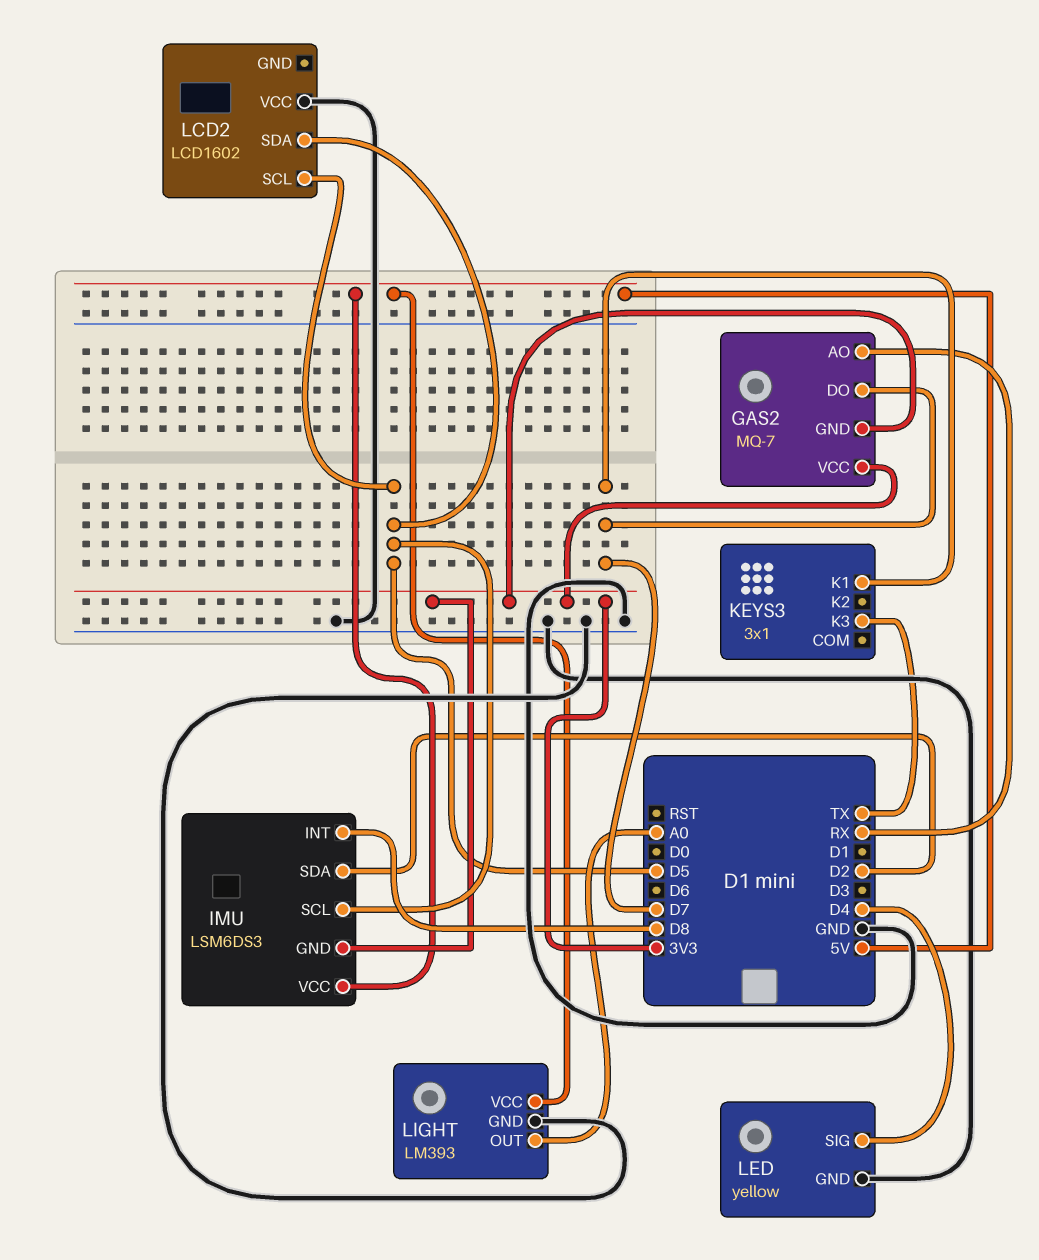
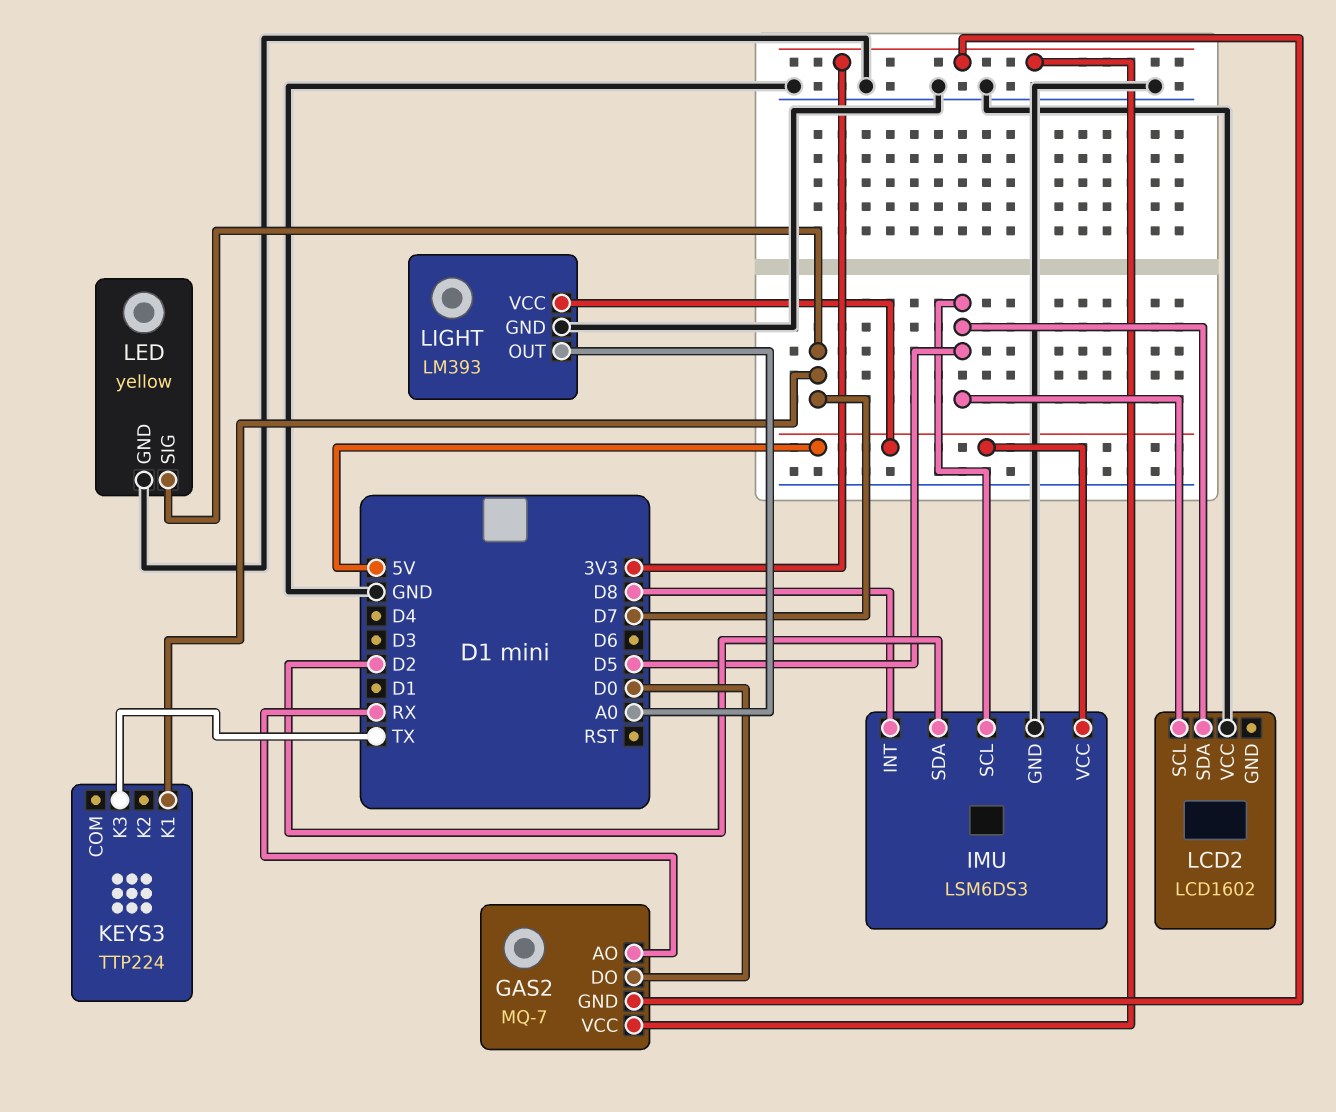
GAS2 pin DO: D7 -> D0
IMU pin GND: 3V3 -> GND
KEYS3: 3x1 -> TTP224
LED pin SIG: D4 -> D7

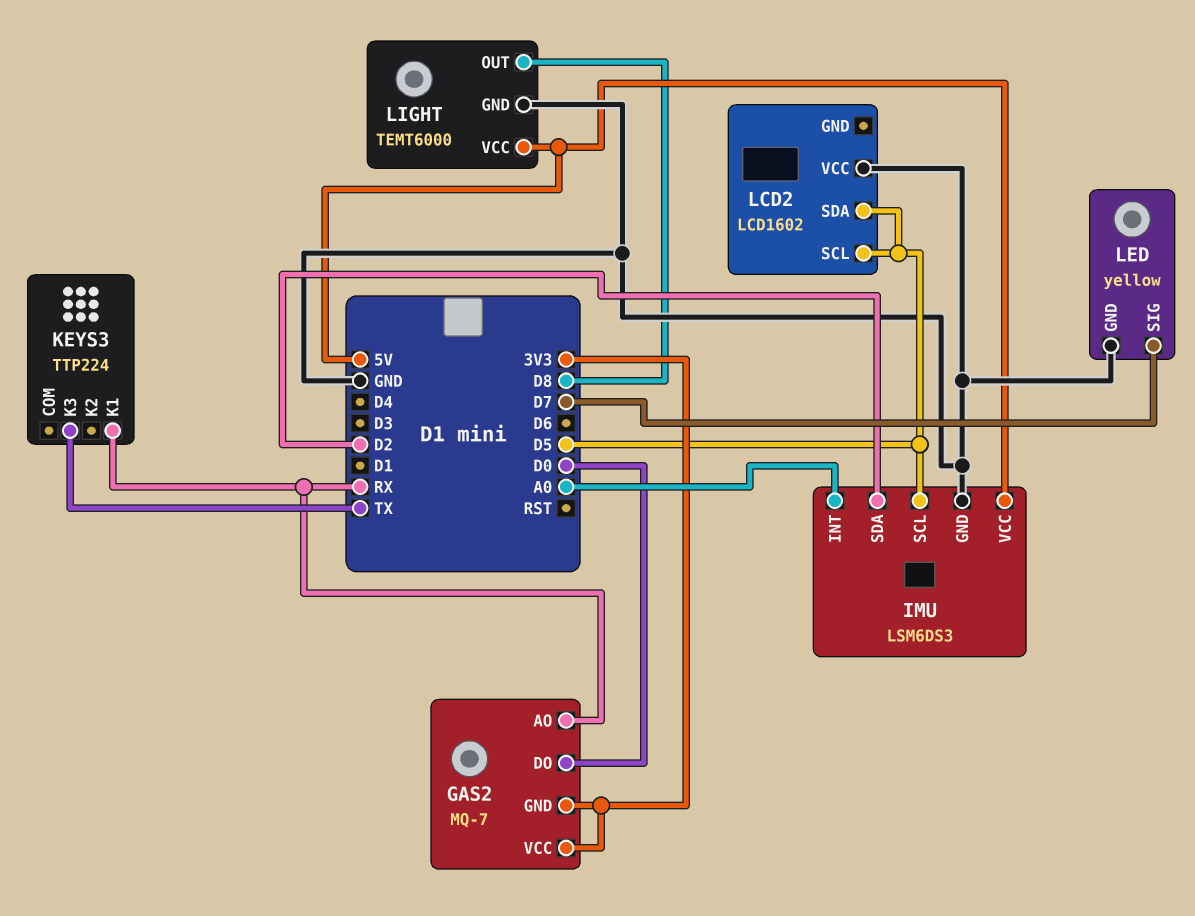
IMU pin INT: D8 -> A0
KEYS3 pin K1: D7 -> RX
LIGHT: LM393 -> TEMT6000
LIGHT pin OUT: A0 -> D8

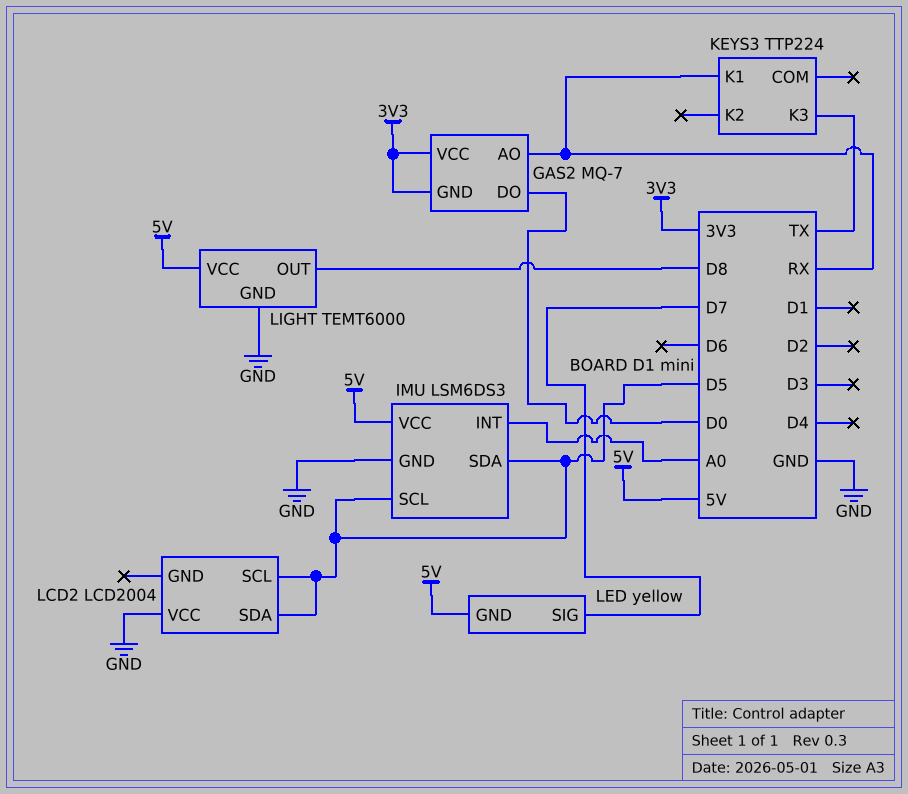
IMU pin SDA: D2 -> D5
LCD2: LCD1602 -> LCD2004
LED pin GND: GND -> 5V

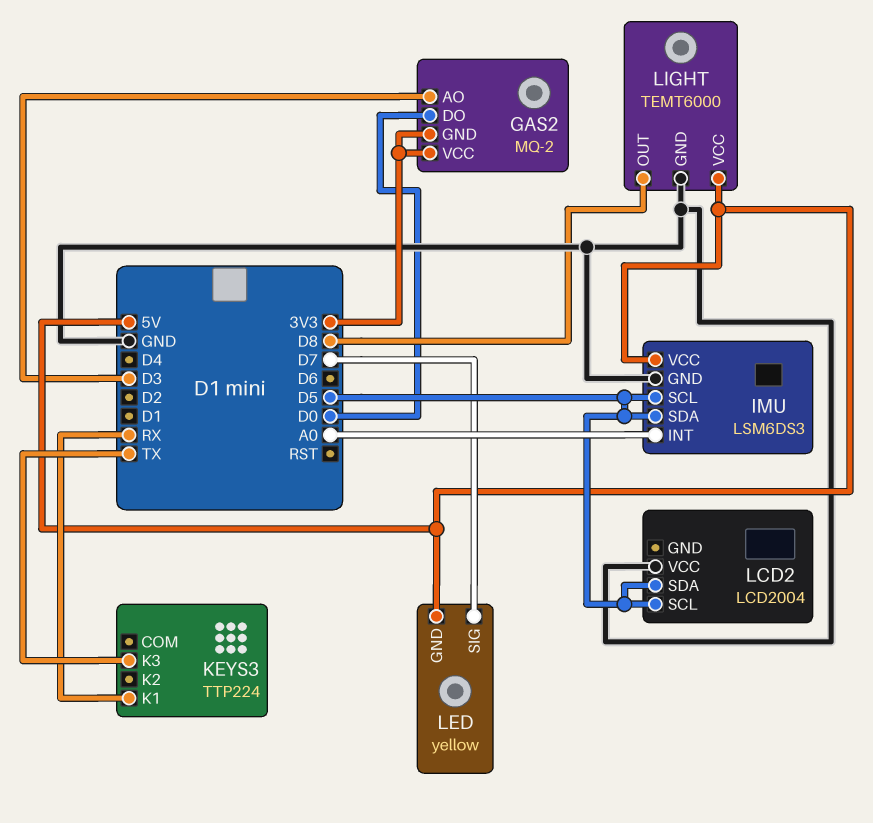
GAS2: MQ-7 -> MQ-2
GAS2 pin AO: RX -> D3

